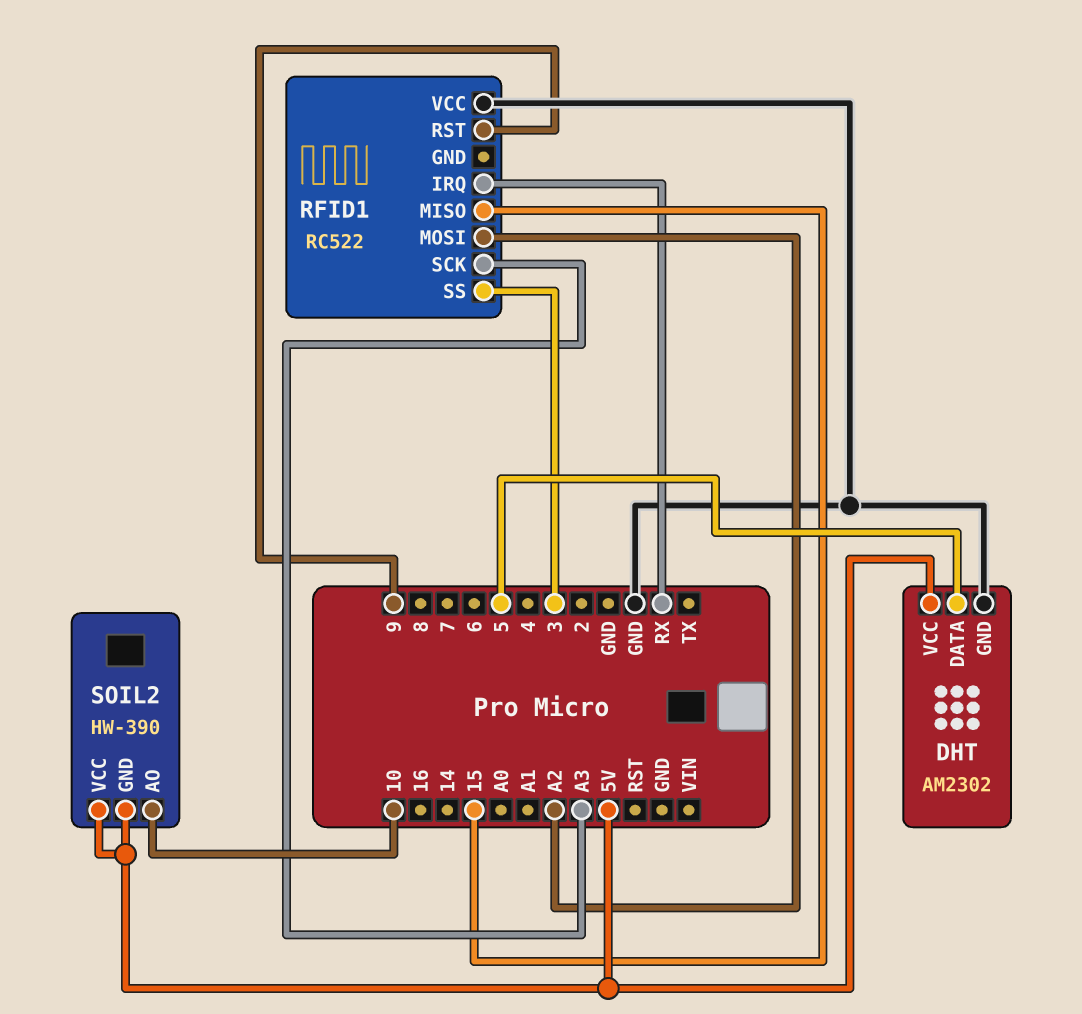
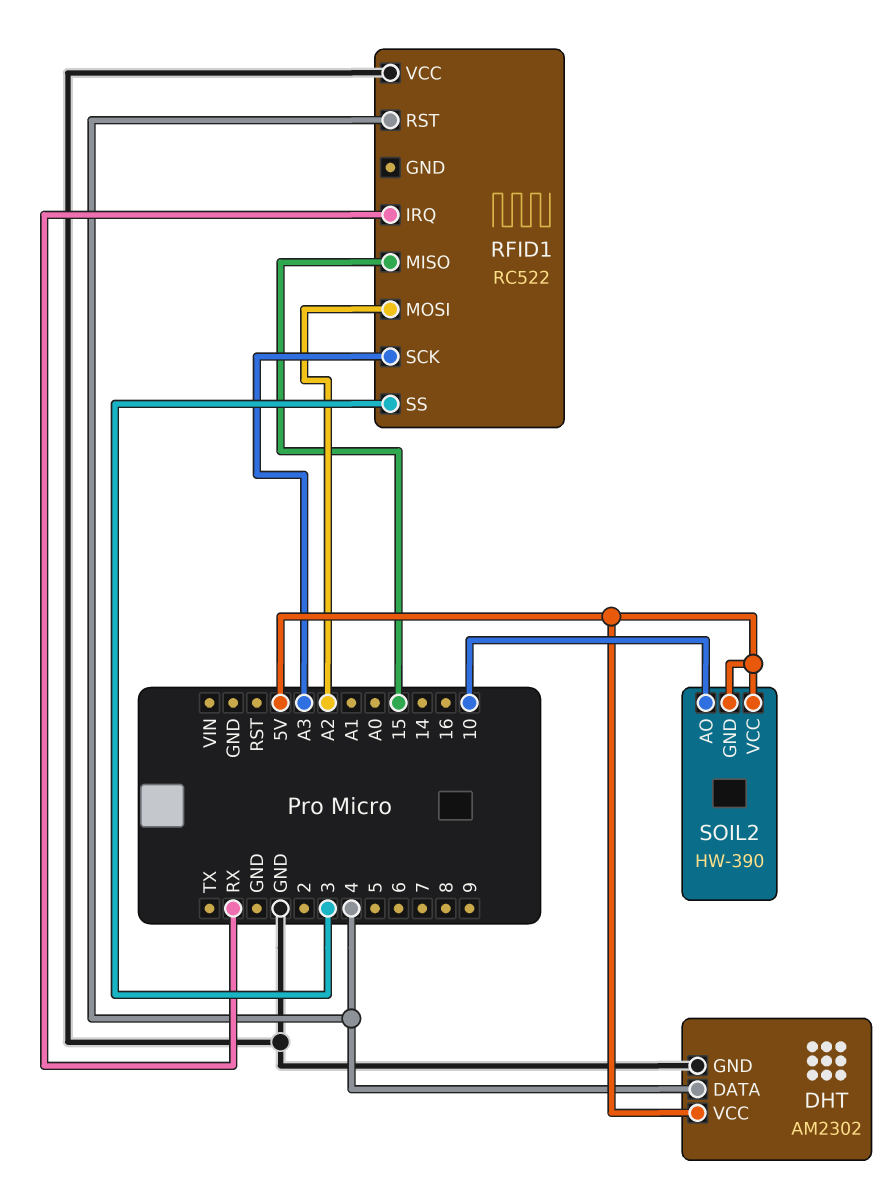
DHT pin DATA: 5 -> 4
RFID1 pin RST: 9 -> 4

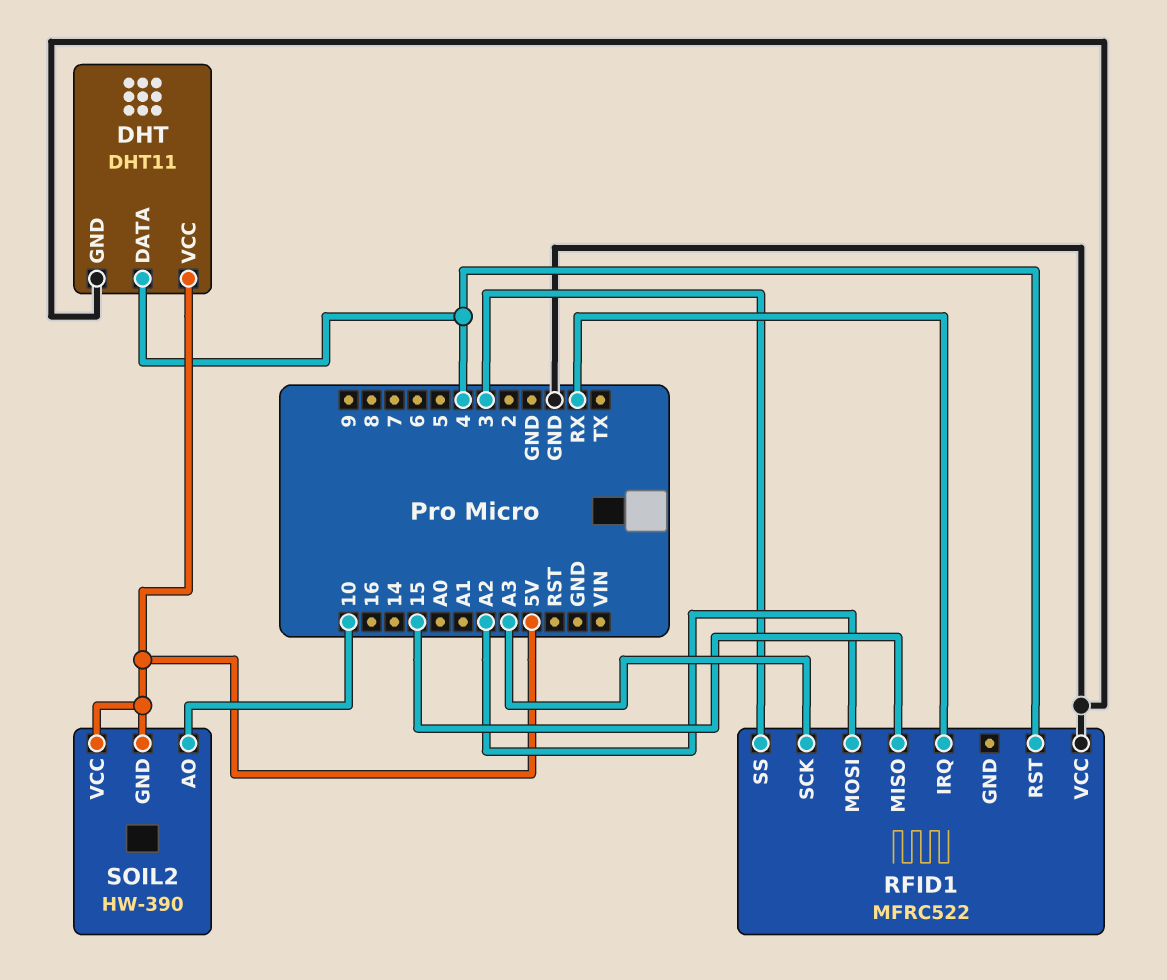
DHT: AM2302 -> DHT11
RFID1: RC522 -> MFRC522

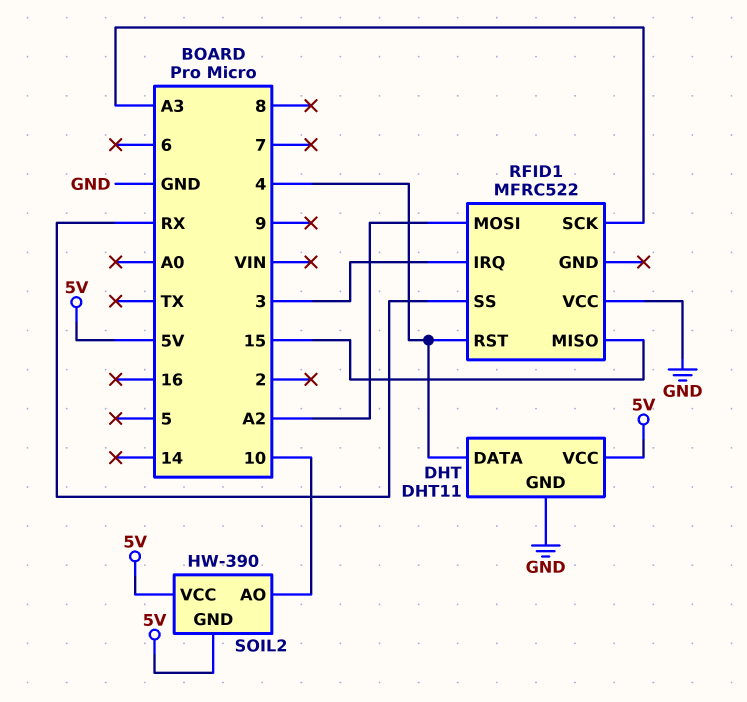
RFID1 pin IRQ: RX -> 3
RFID1 pin SS: 3 -> RX

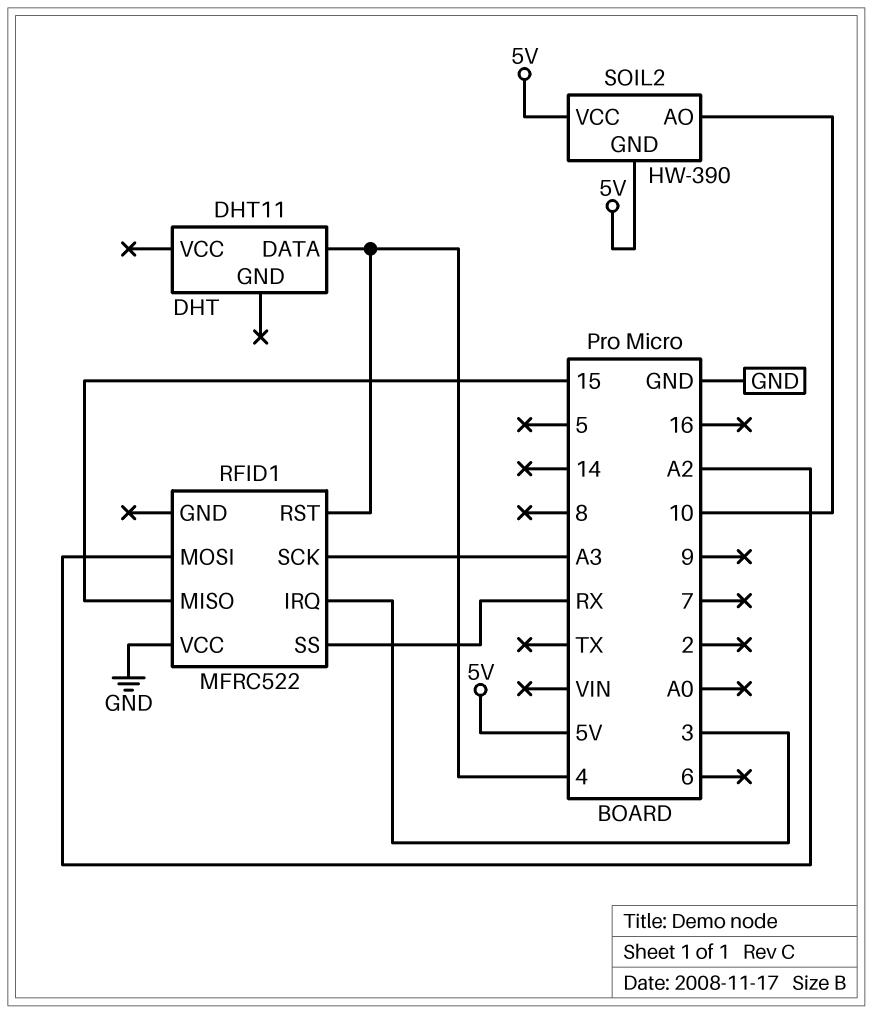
DHT pin GND: GND -> none
DHT pin VCC: 5V -> none

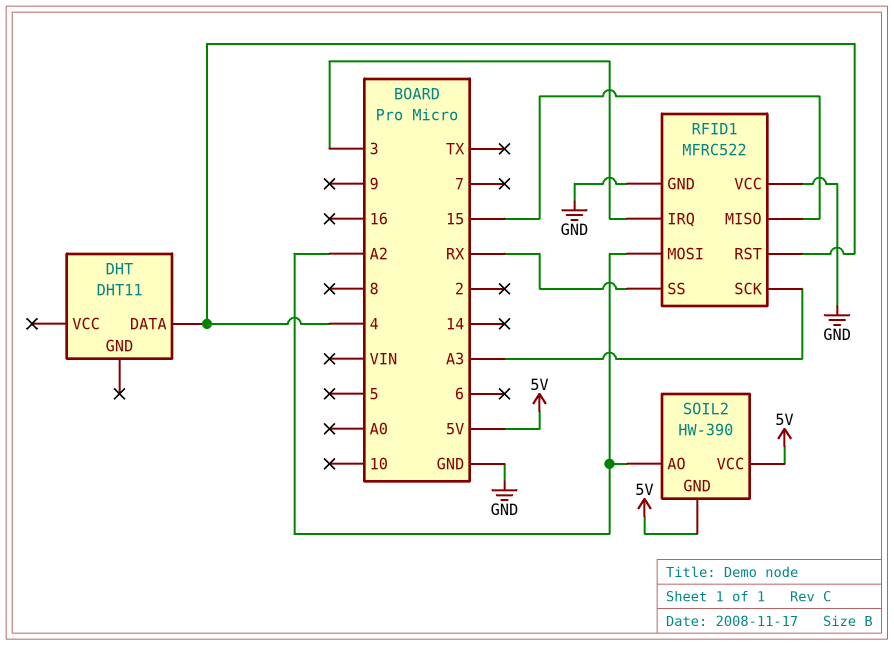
RFID1 pin GND: none -> GND
SOIL2 pin AO: 10 -> A2

